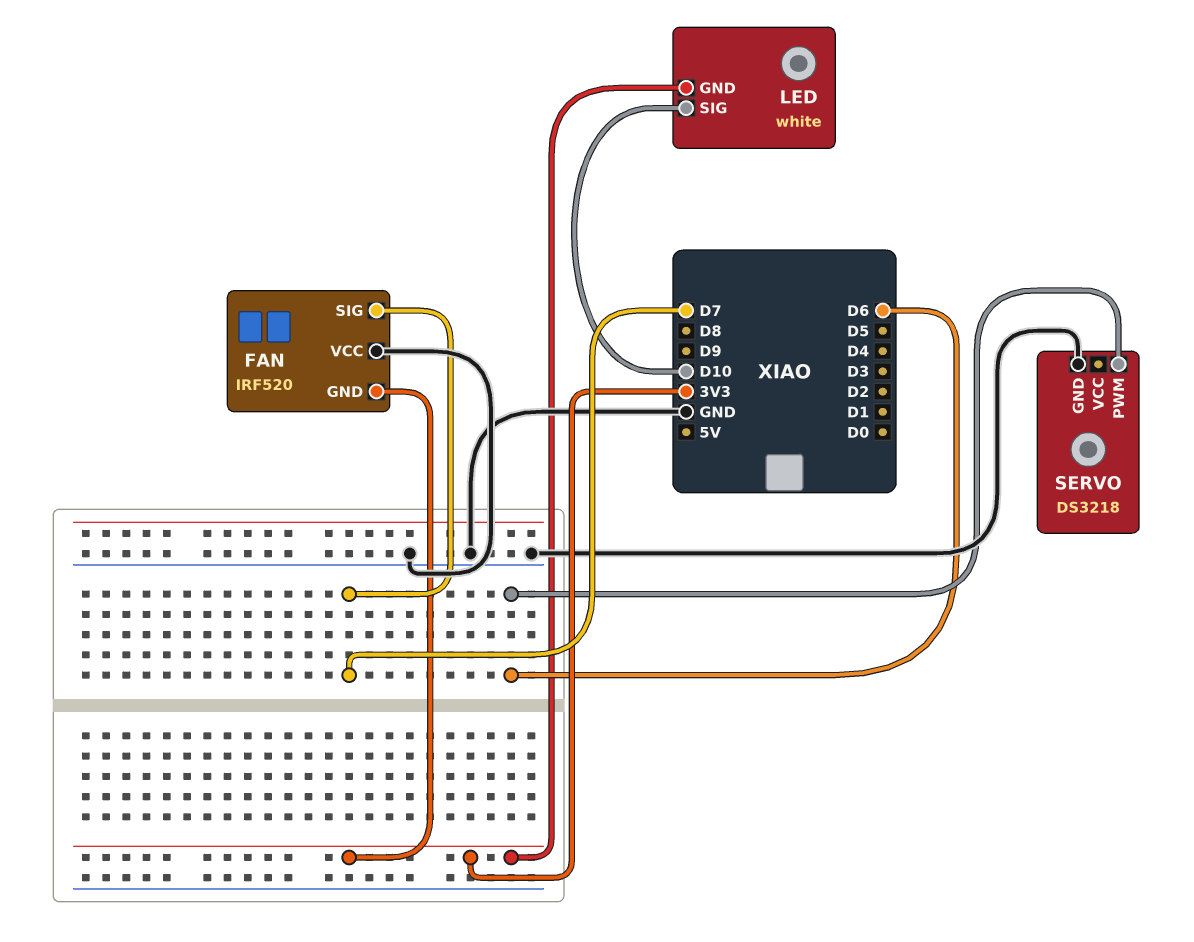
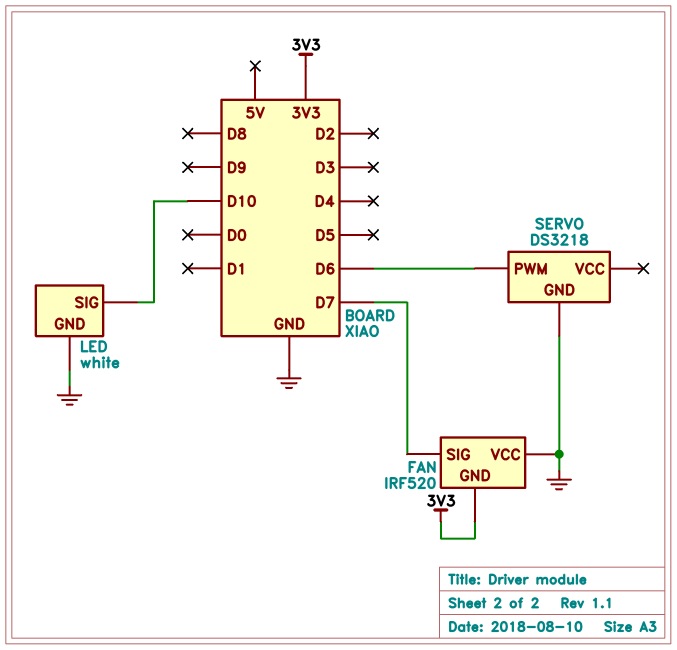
LED pin GND: 3V3 -> GND

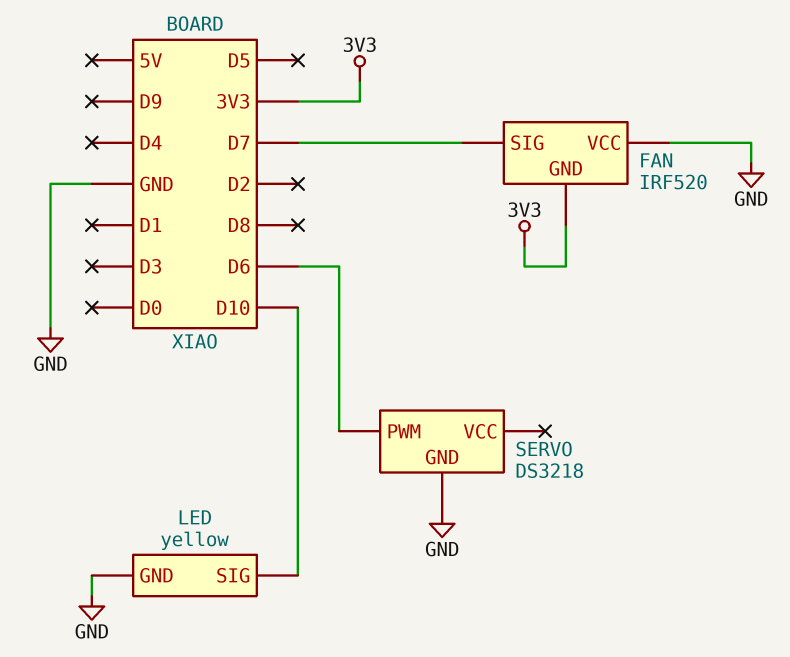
LED: white -> yellow

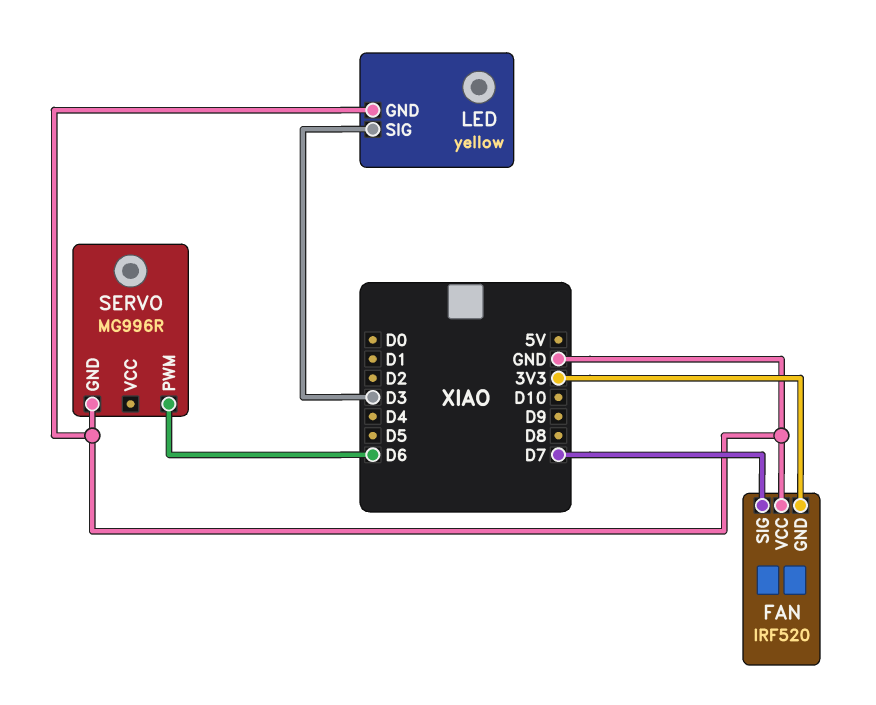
LED pin SIG: D10 -> D3
SERVO: DS3218 -> MG996R

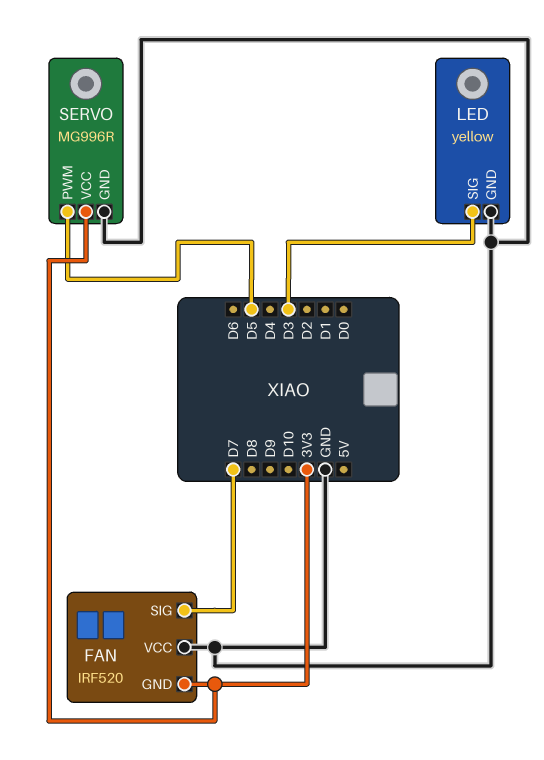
SERVO pin PWM: D6 -> D5
SERVO pin VCC: none -> 3V3

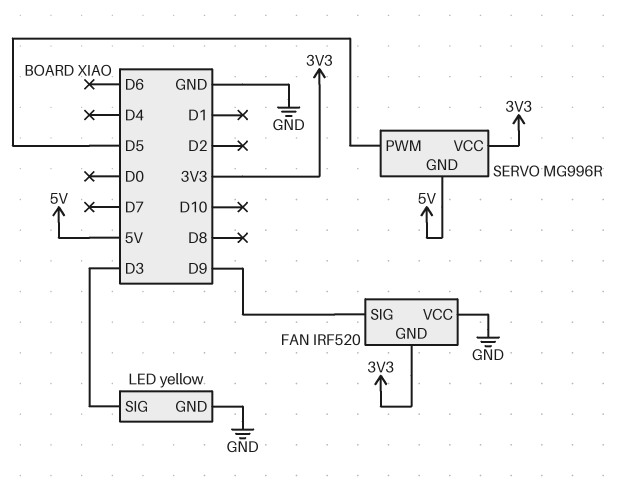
FAN pin SIG: D7 -> D9
SERVO pin GND: GND -> 5V

